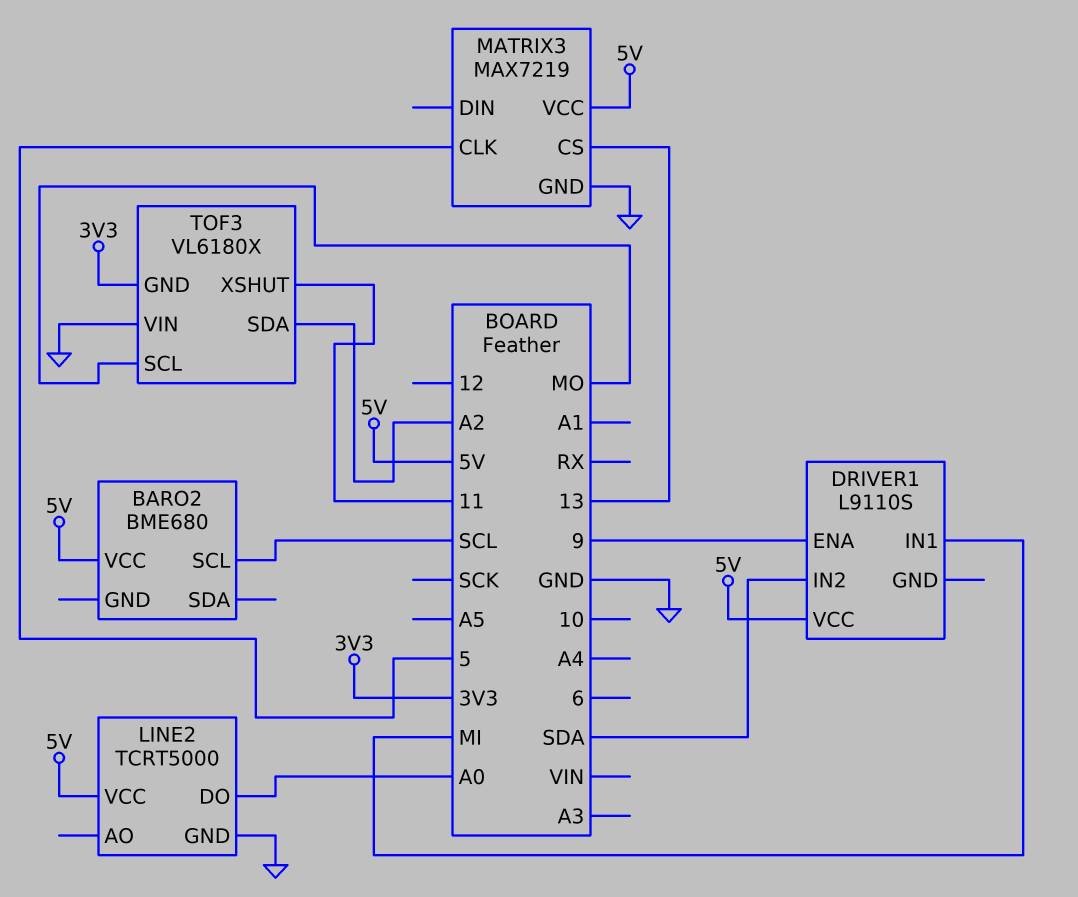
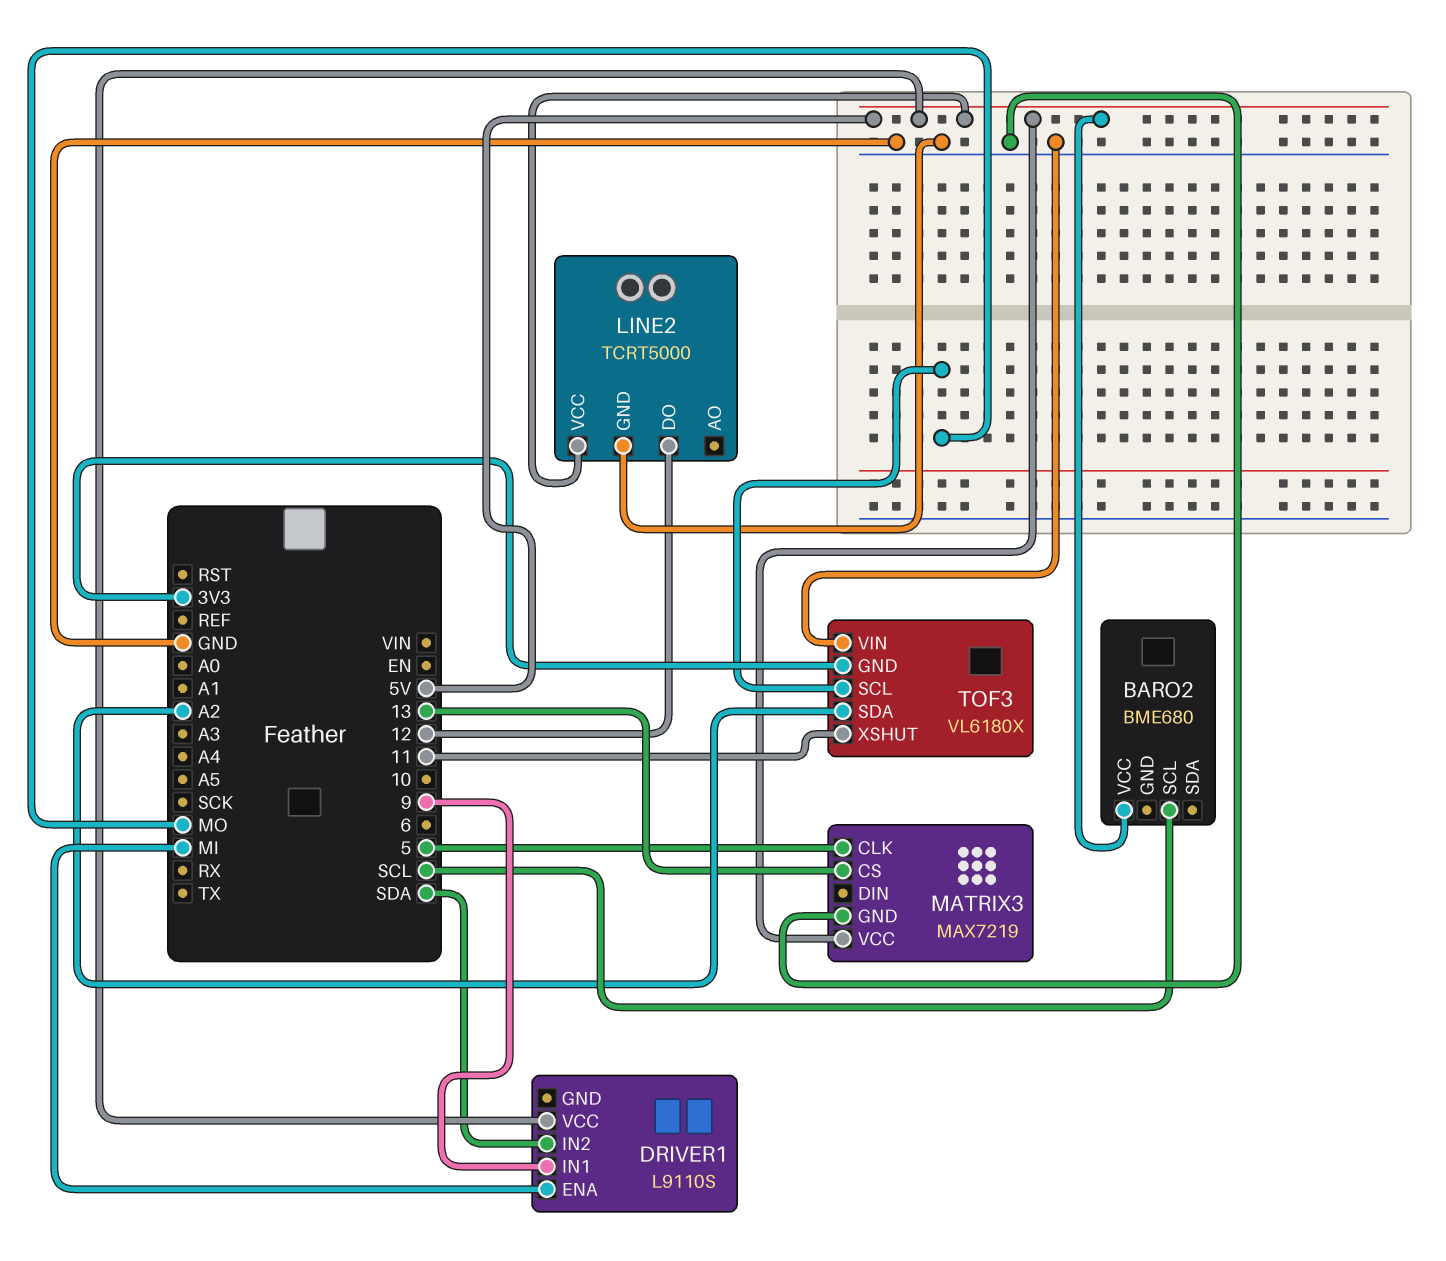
DRIVER1 pin ENA: 9 -> MI
DRIVER1 pin IN1: MI -> 9
LINE2 pin DO: A0 -> 12

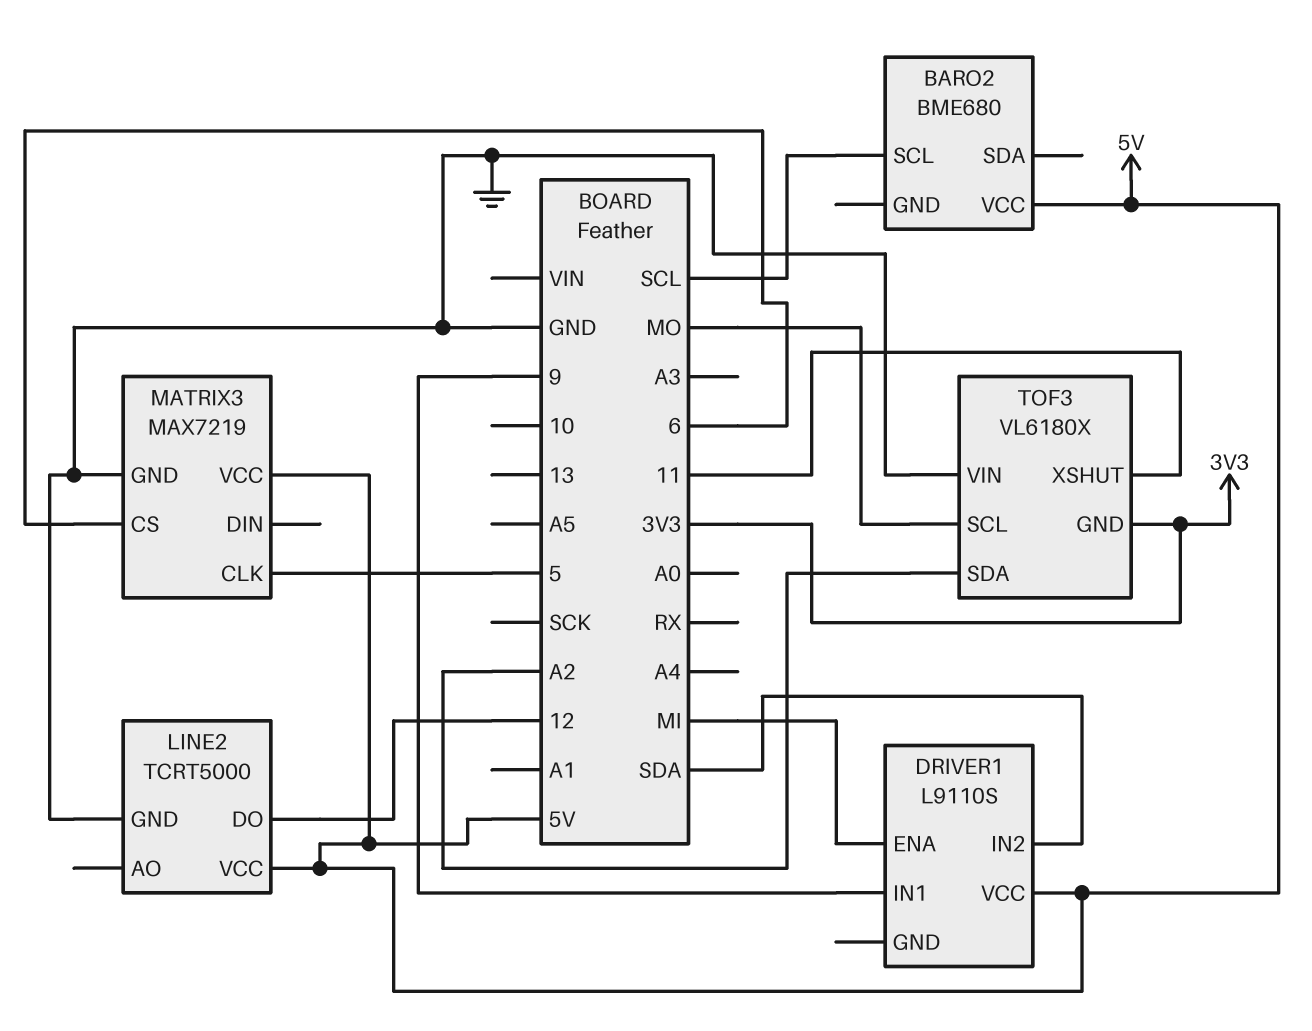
MATRIX3 pin CS: 13 -> 6

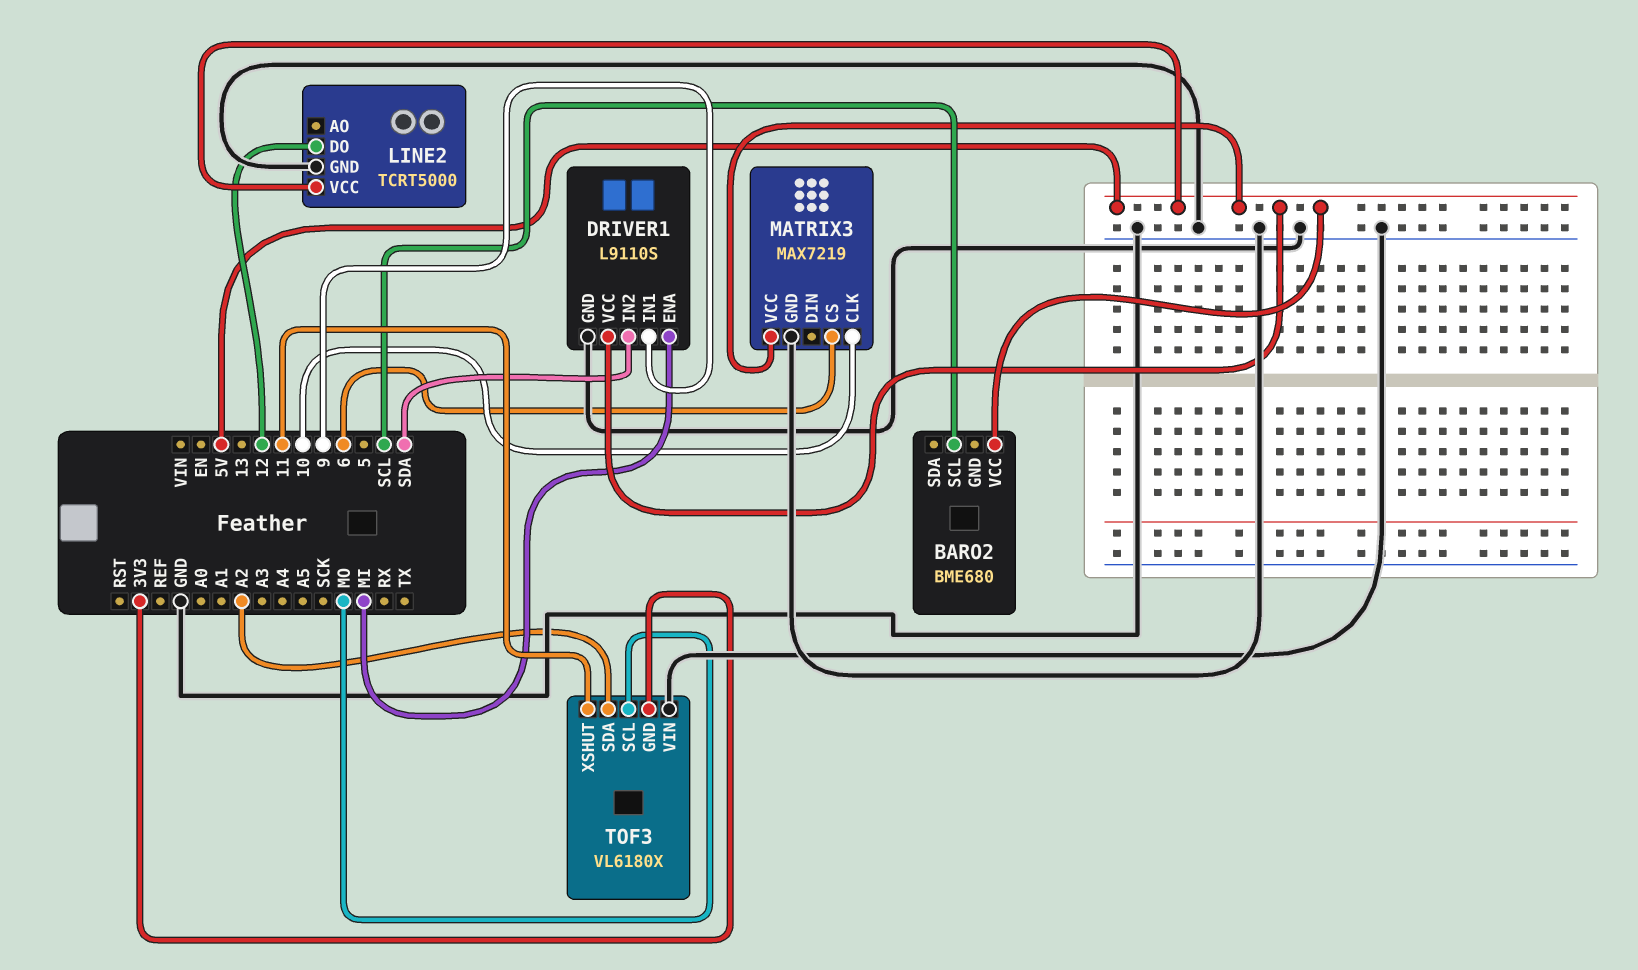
DRIVER1 pin GND: none -> GND
MATRIX3 pin CLK: 5 -> 10

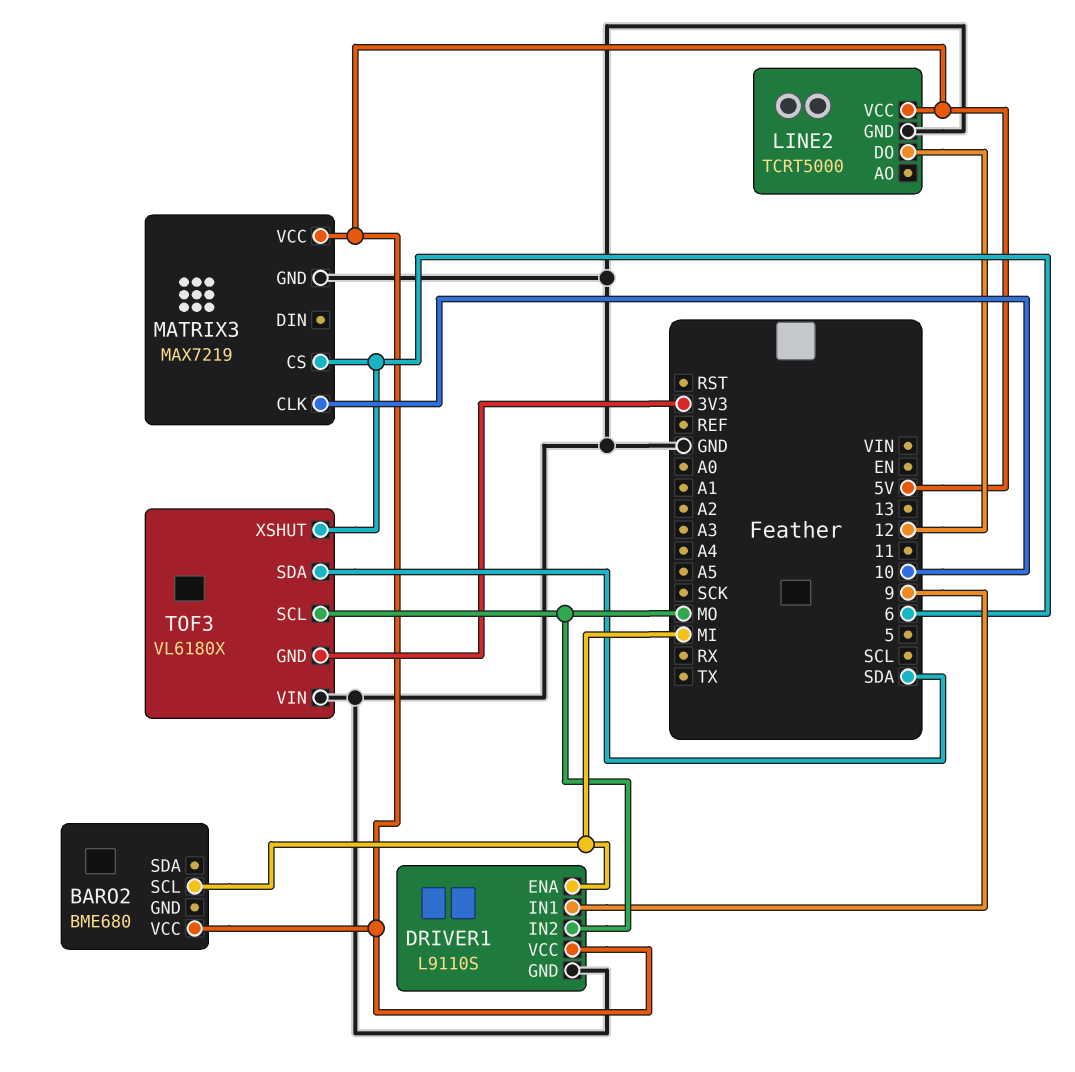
BARO2 pin SCL: SCL -> MI
DRIVER1 pin IN2: SDA -> MO
TOF3 pin SDA: A2 -> SDA
TOF3 pin XSHUT: 11 -> 6

